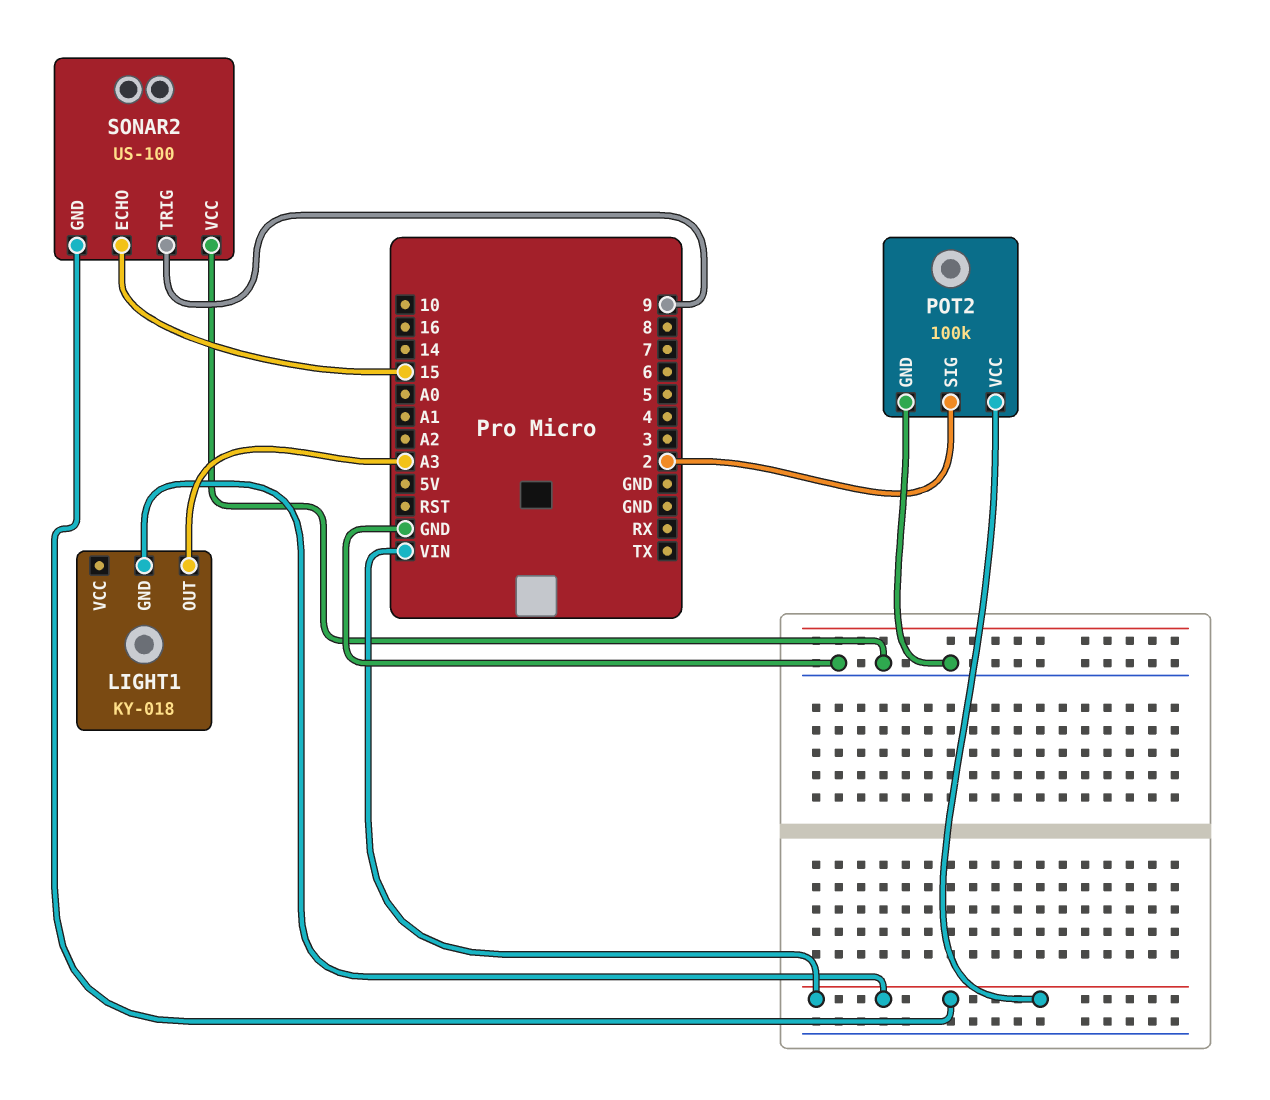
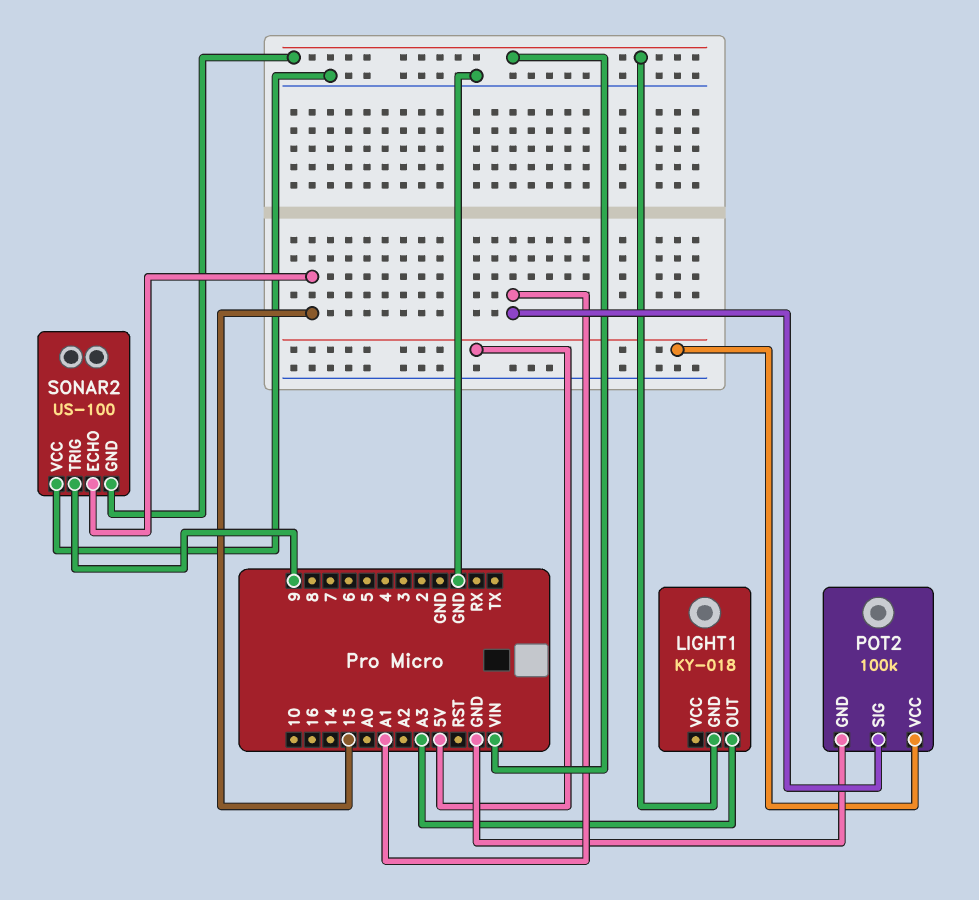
POT2 pin SIG: 2 -> A1
POT2 pin VCC: VIN -> 5V

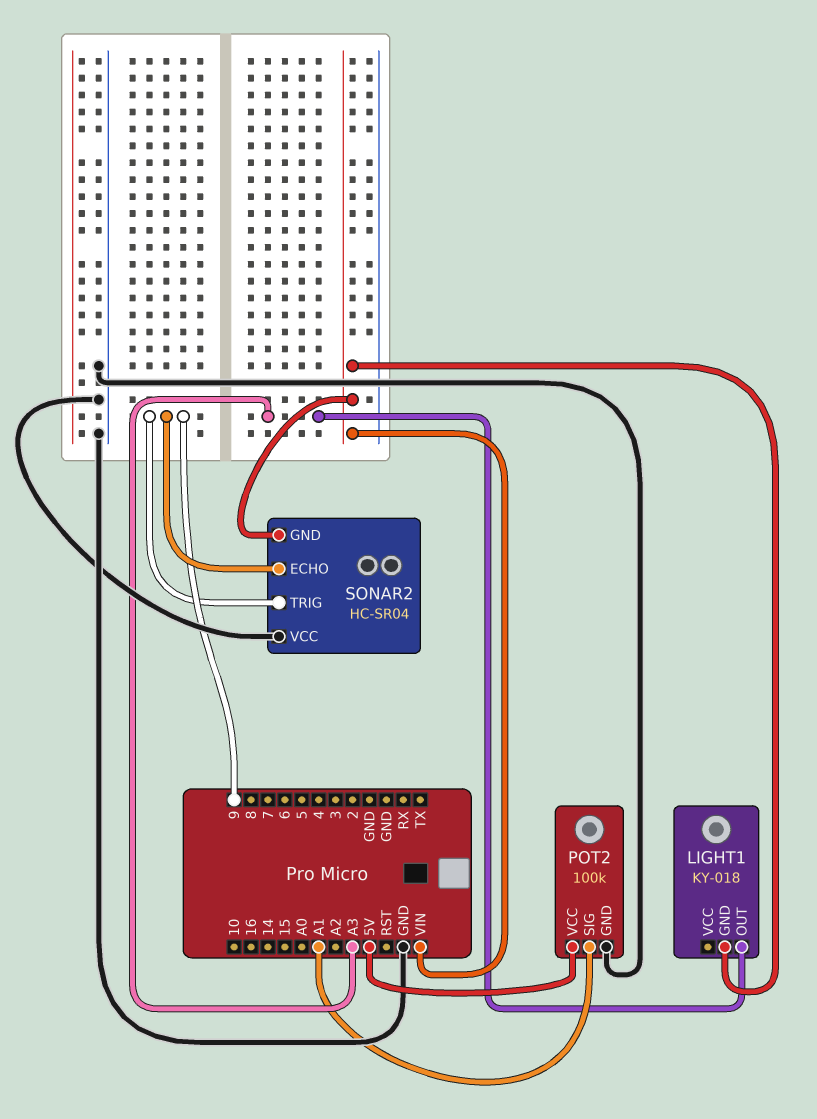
SONAR2: US-100 -> HC-SR04
SONAR2 pin ECHO: 15 -> 9

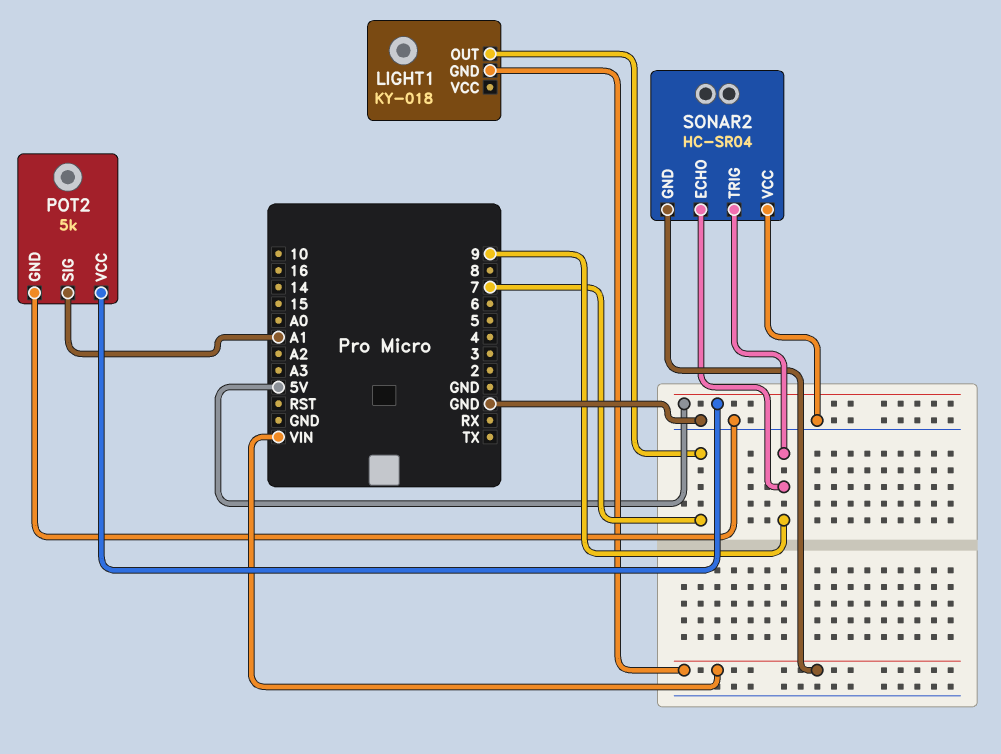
LIGHT1 pin OUT: A3 -> 7
POT2: 100k -> 5k

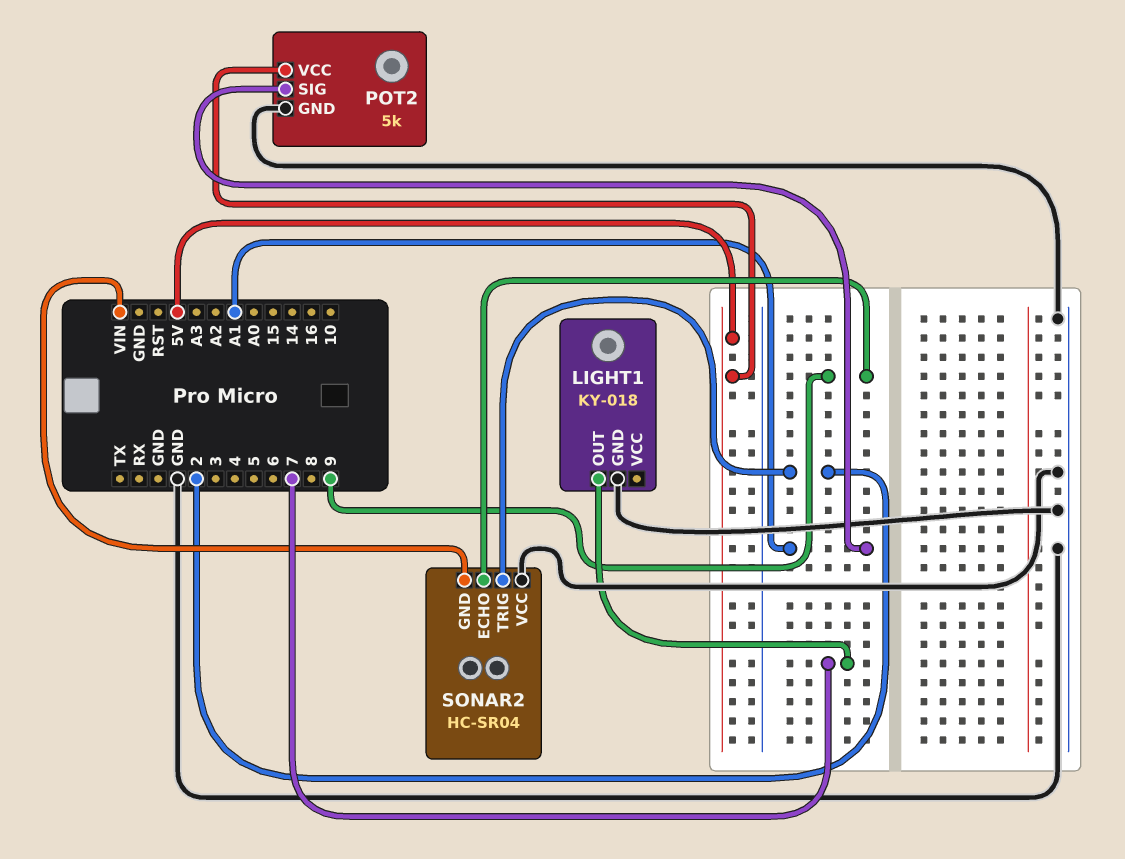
LIGHT1 pin GND: VIN -> GND
SONAR2 pin TRIG: 9 -> 2

